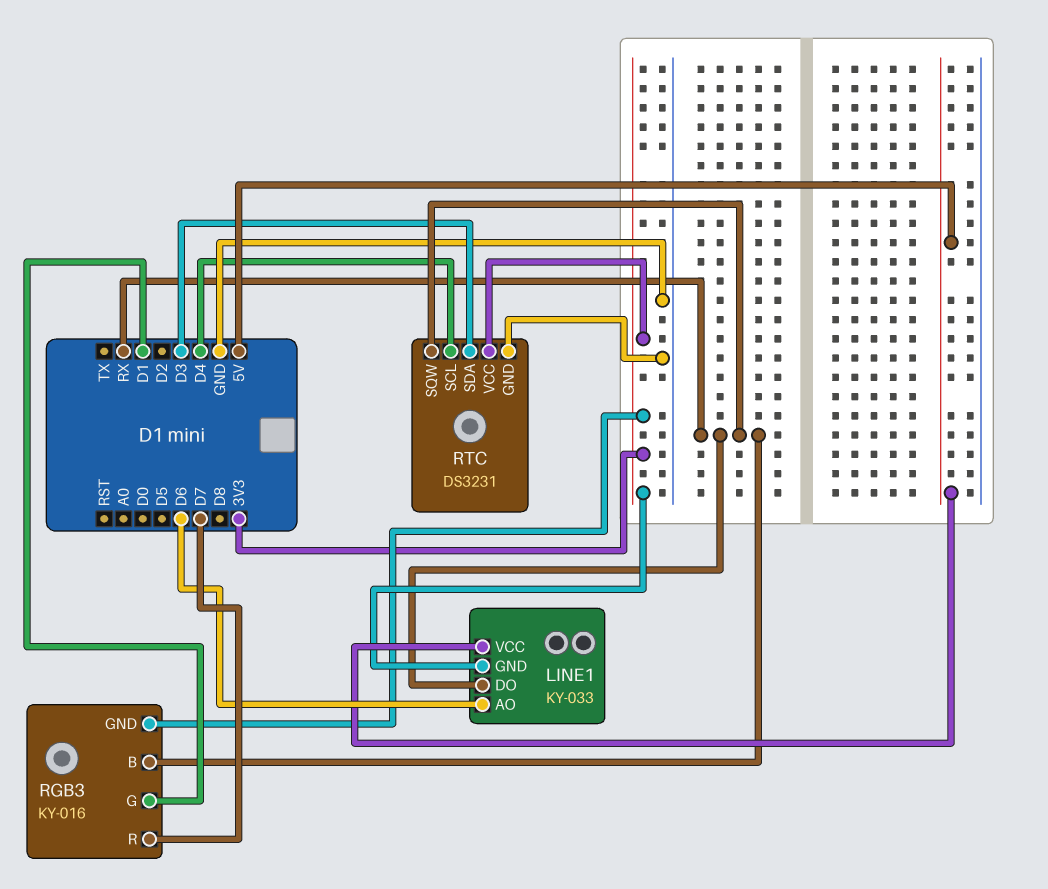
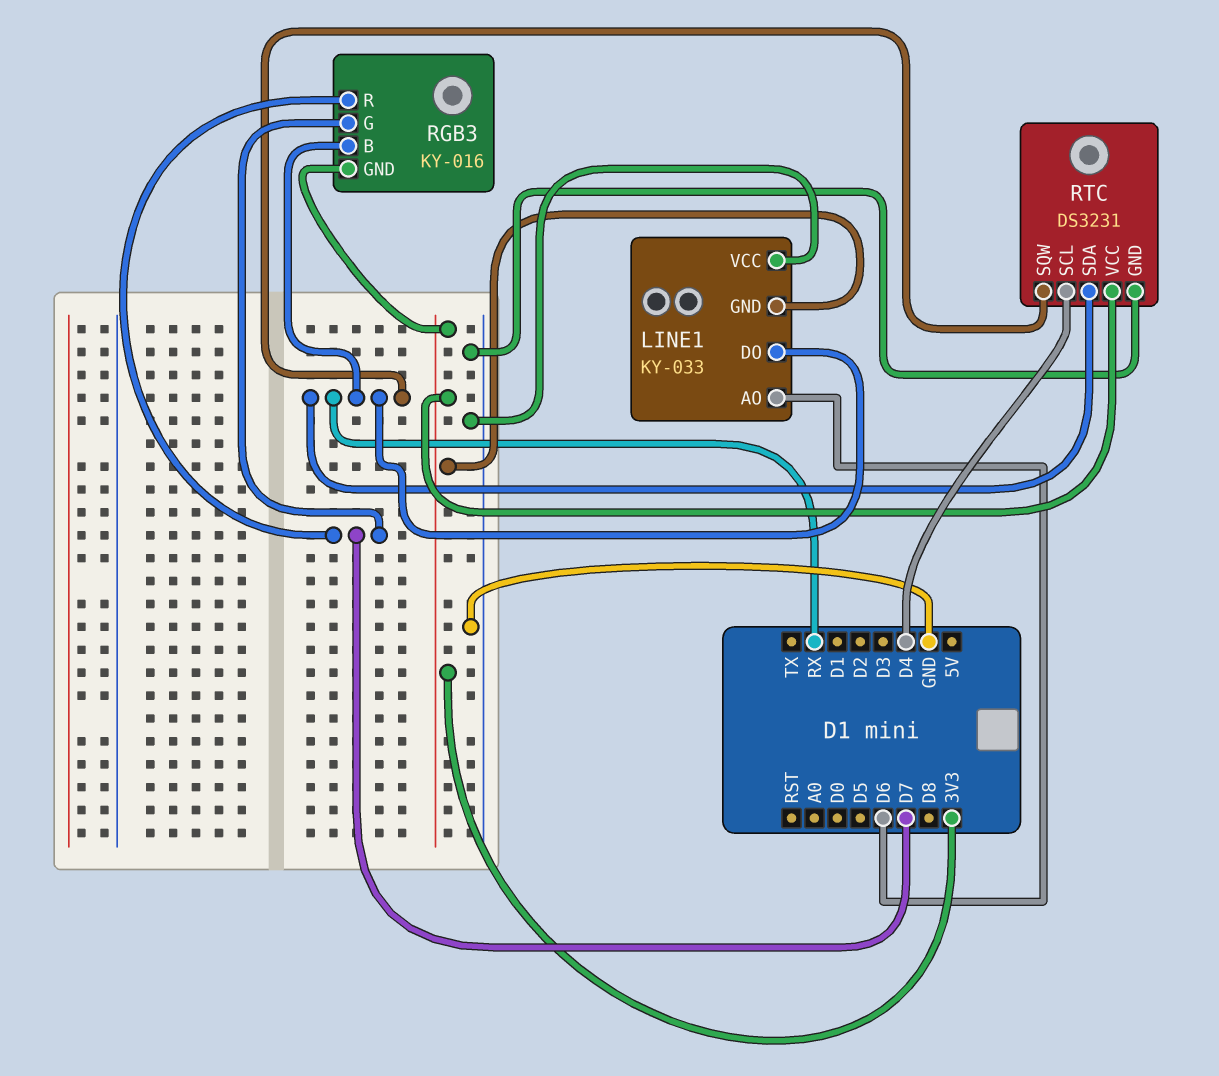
LINE1 pin VCC: 5V -> GND
RGB3 pin G: D1 -> D7
RTC pin SDA: D3 -> RX

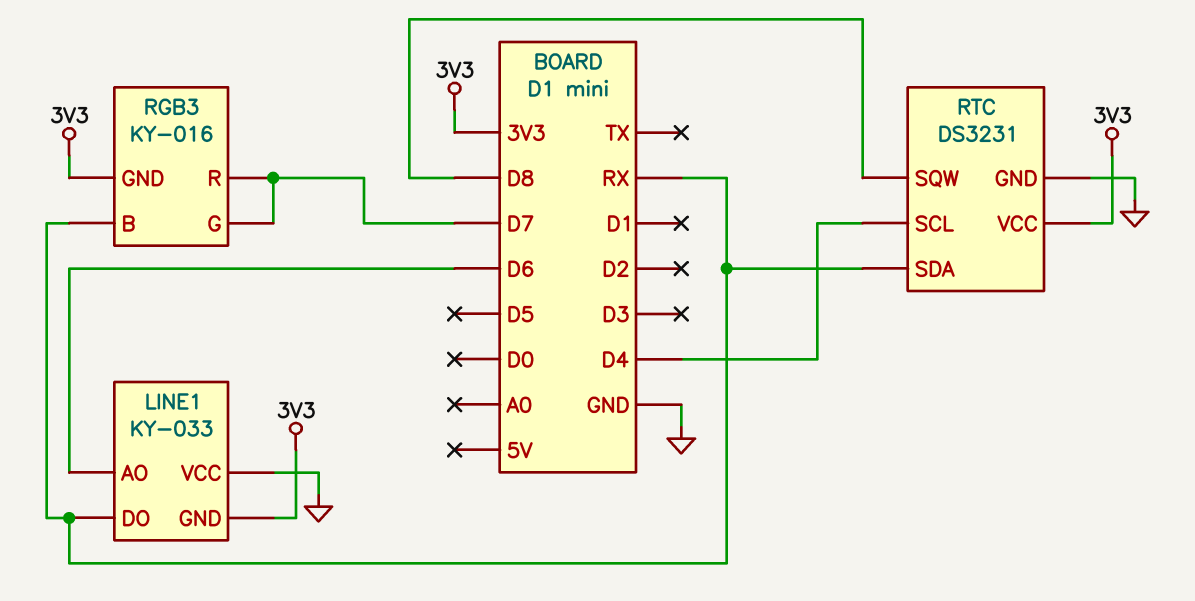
RTC pin SQW: RX -> D8

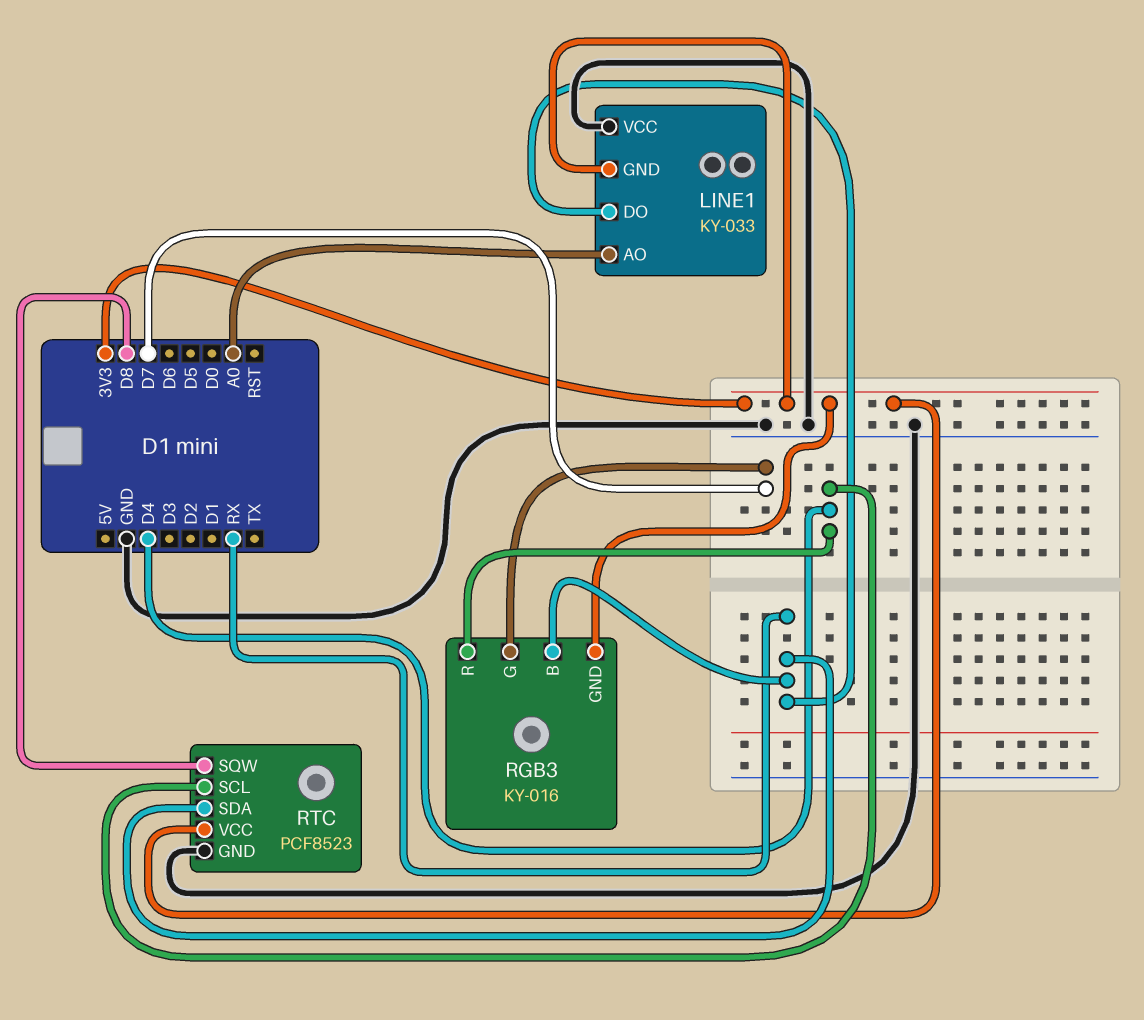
LINE1 pin AO: D6 -> A0
RGB3 pin R: D7 -> D4
RTC: DS3231 -> PCF8523

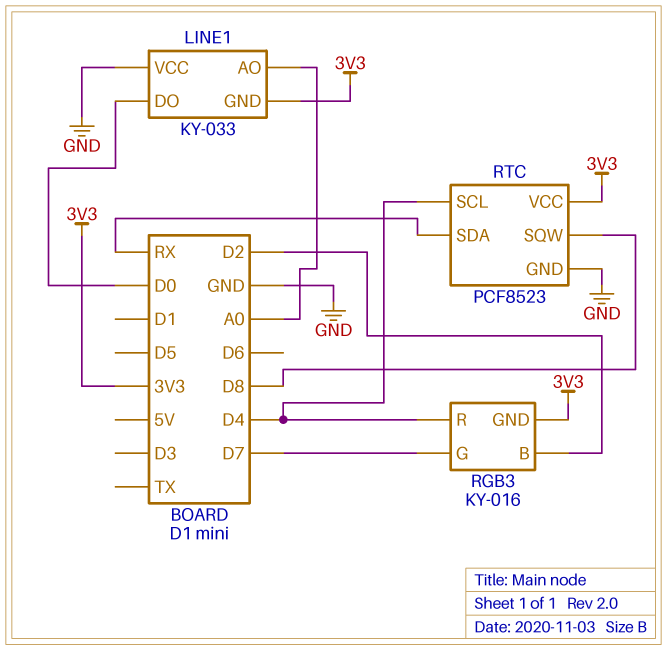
LINE1 pin DO: RX -> D0
RGB3 pin B: RX -> D2

